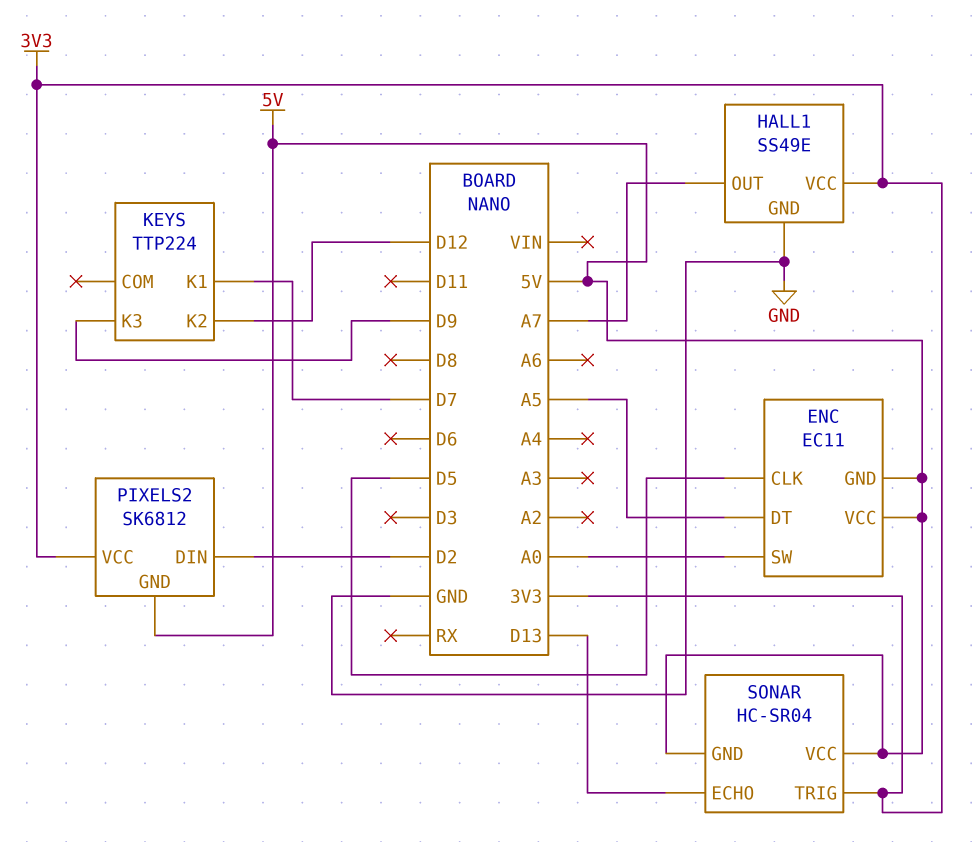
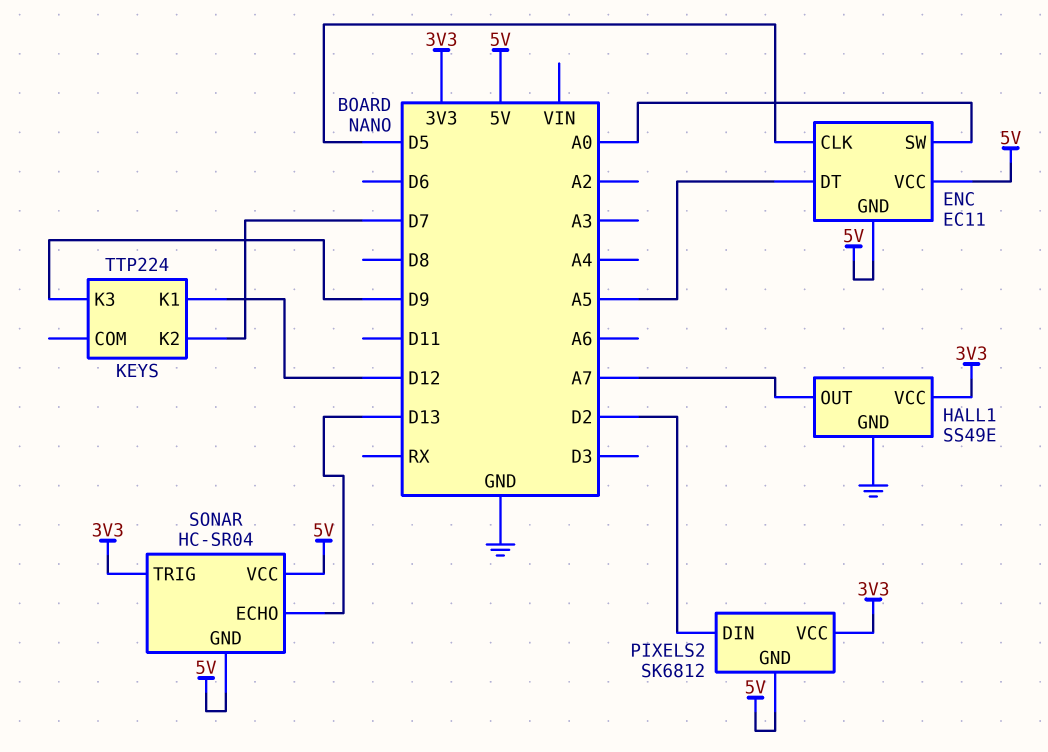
KEYS pin K1: D7 -> D12
KEYS pin K2: D12 -> D7

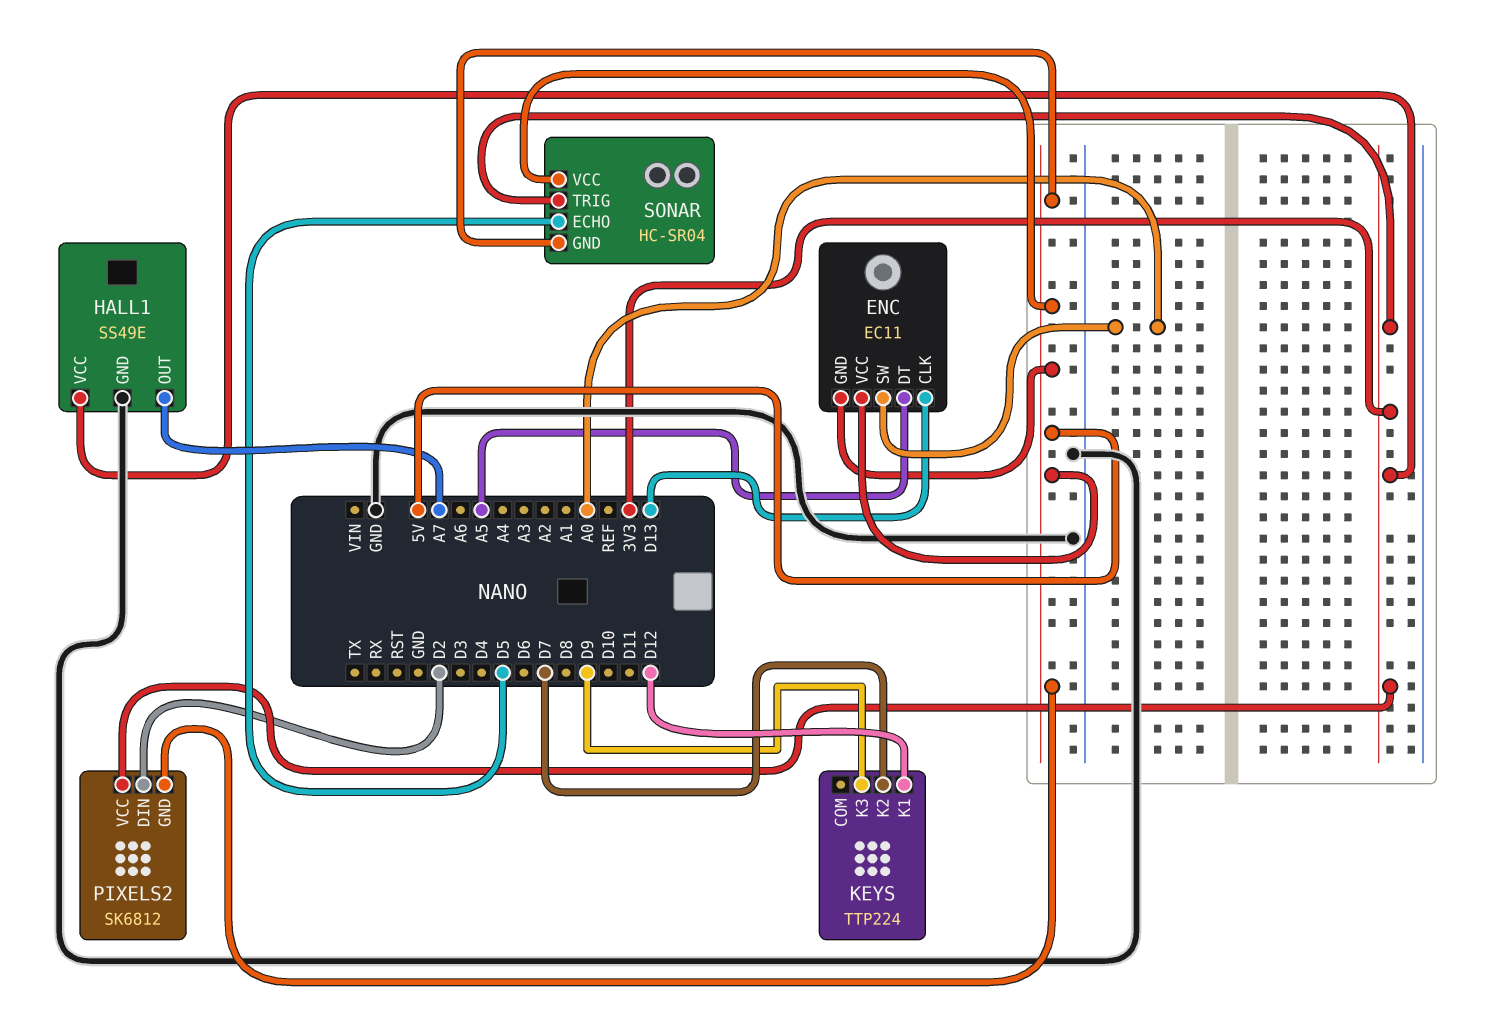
ENC pin CLK: D5 -> D13
SONAR pin ECHO: D13 -> D5

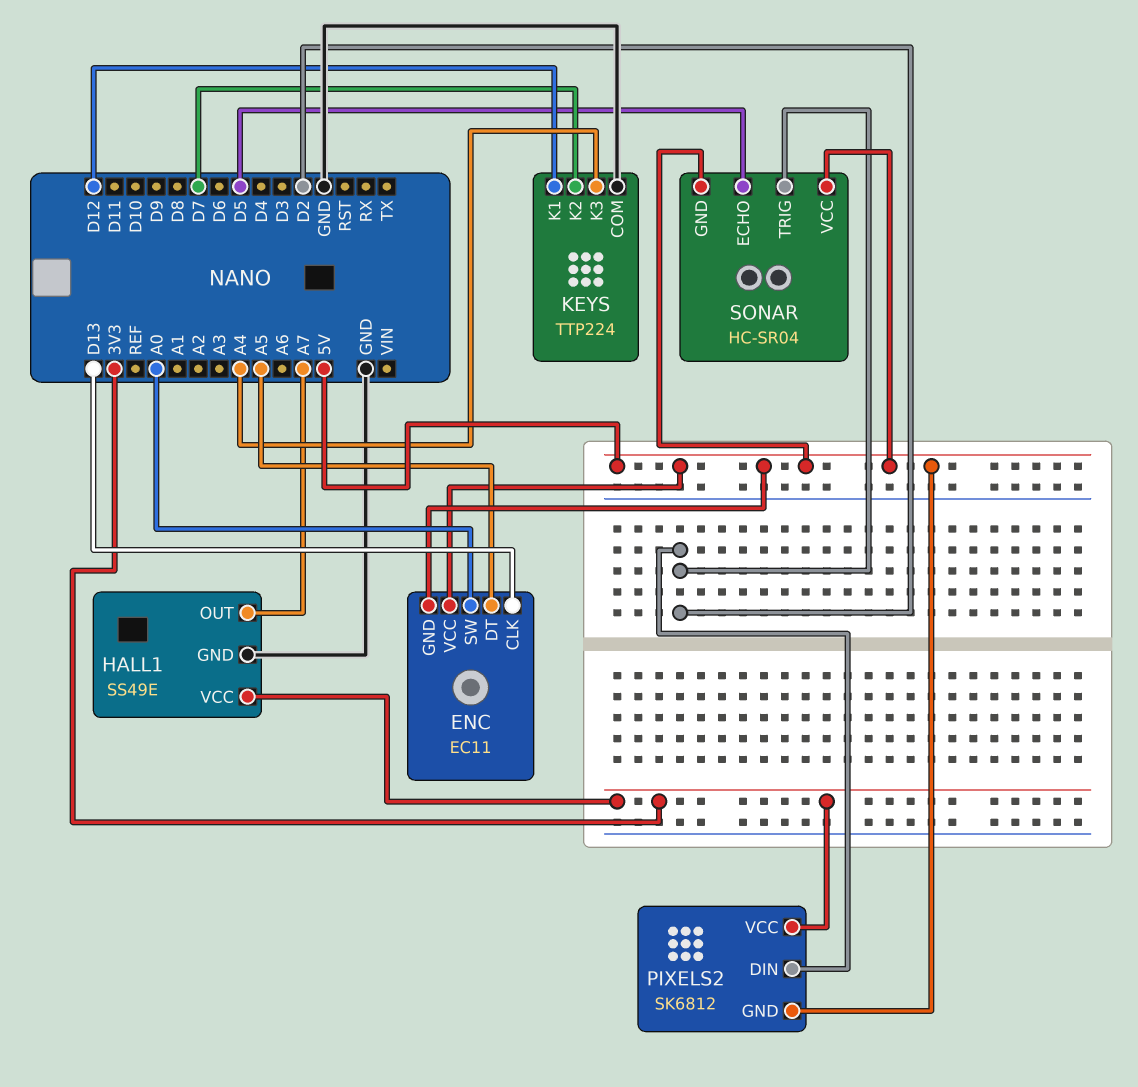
KEYS pin COM: none -> GND
KEYS pin K3: D9 -> A4
SONAR pin TRIG: 3V3 -> D2

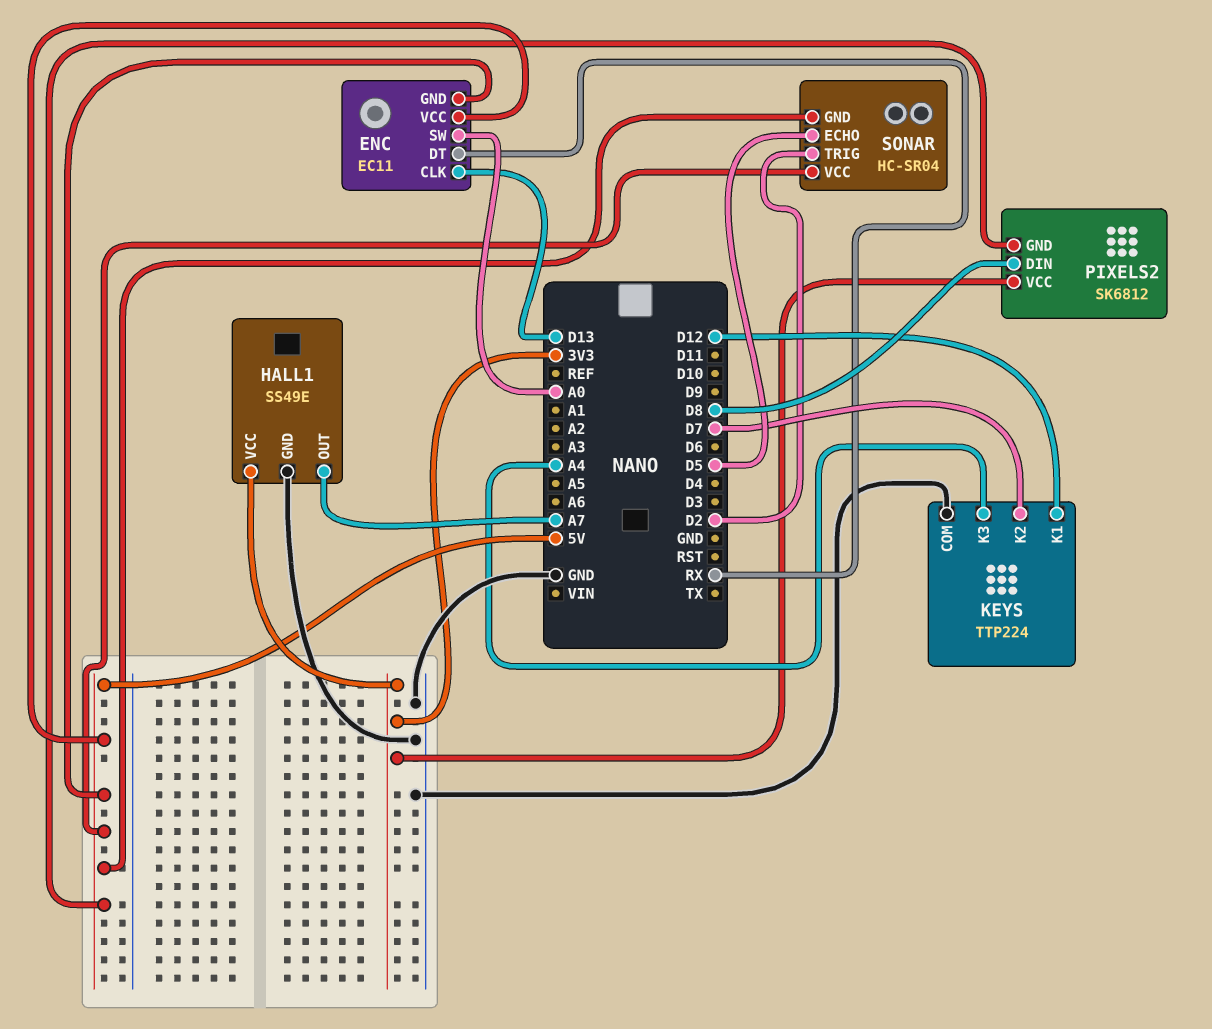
ENC pin DT: A5 -> RX
PIXELS2 pin DIN: D2 -> D8

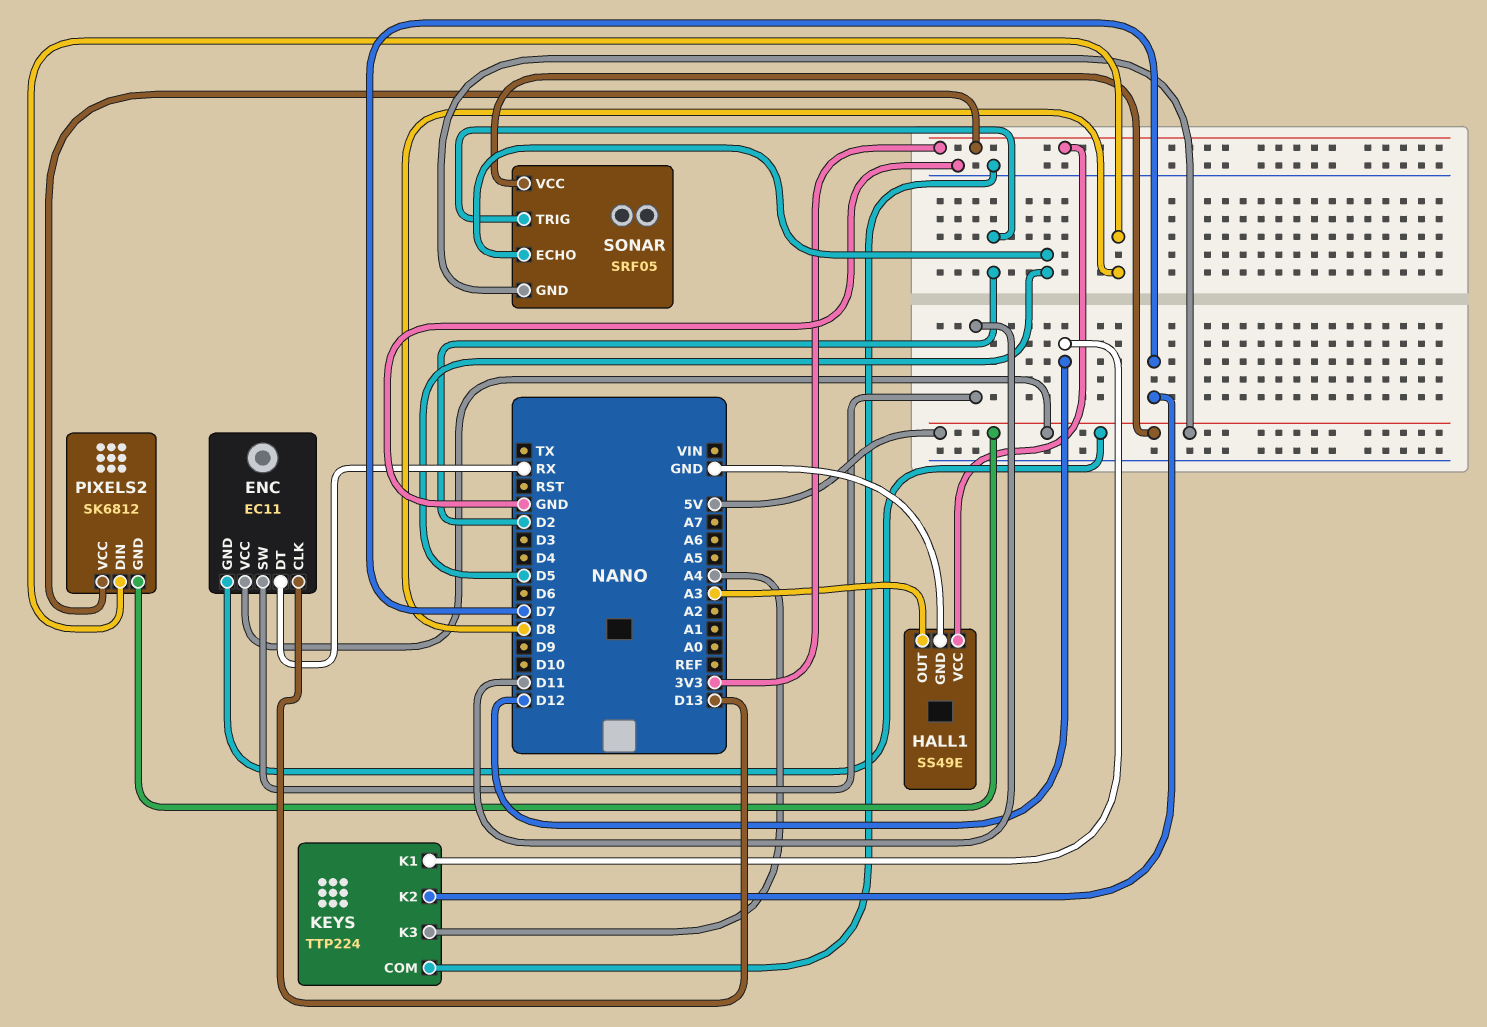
ENC pin SW: A0 -> D11
HALL1 pin OUT: A7 -> A3
SONAR: HC-SR04 -> SRF05

